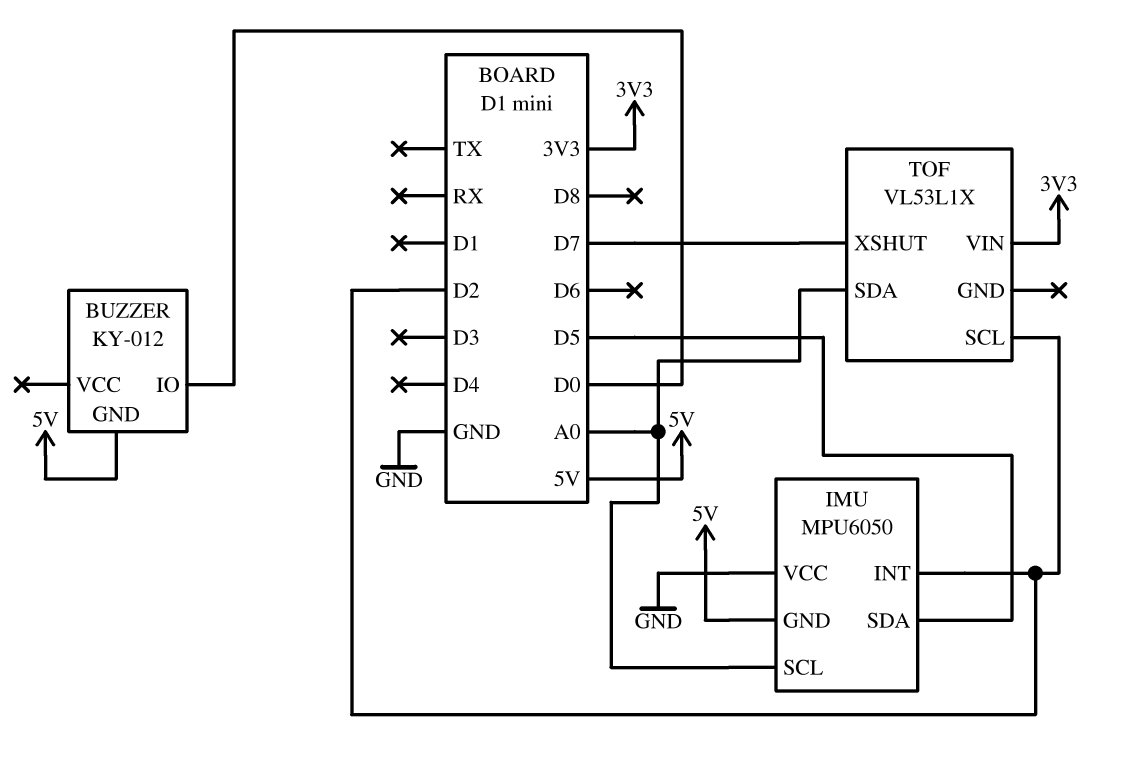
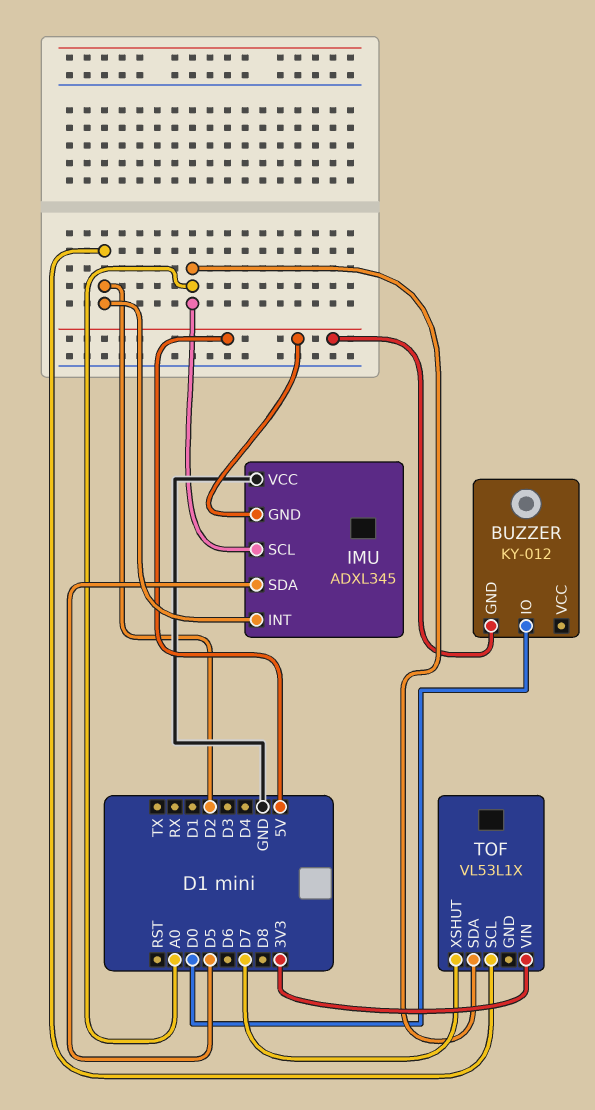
IMU: MPU6050 -> ADXL345

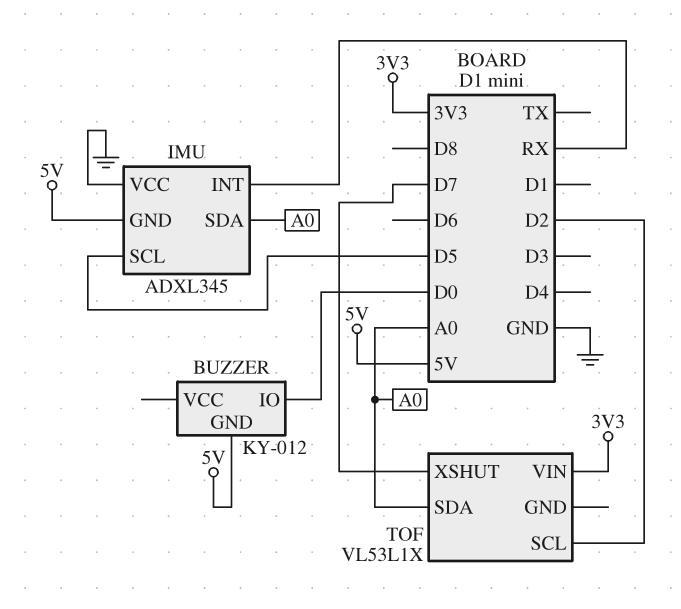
IMU pin INT: D2 -> RX
IMU pin SCL: A0 -> D5
IMU pin SDA: D5 -> A0

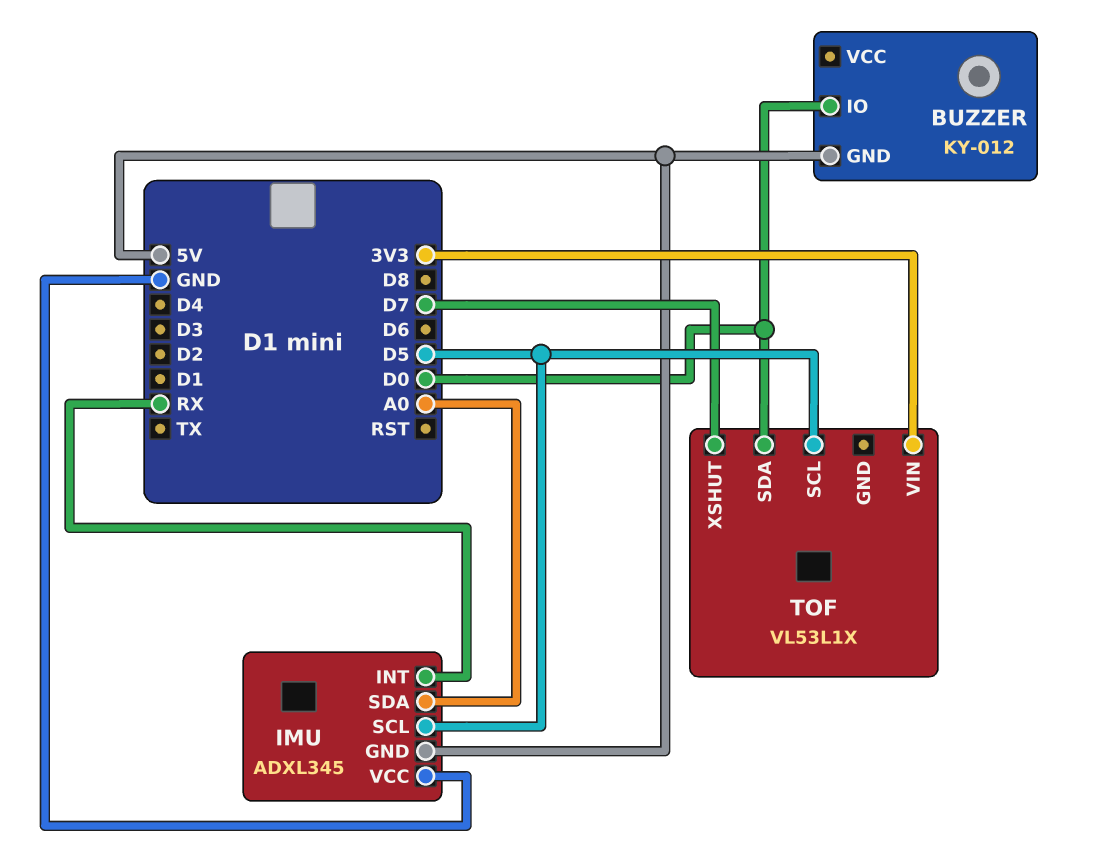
TOF pin SCL: D2 -> D5
TOF pin SDA: A0 -> D0

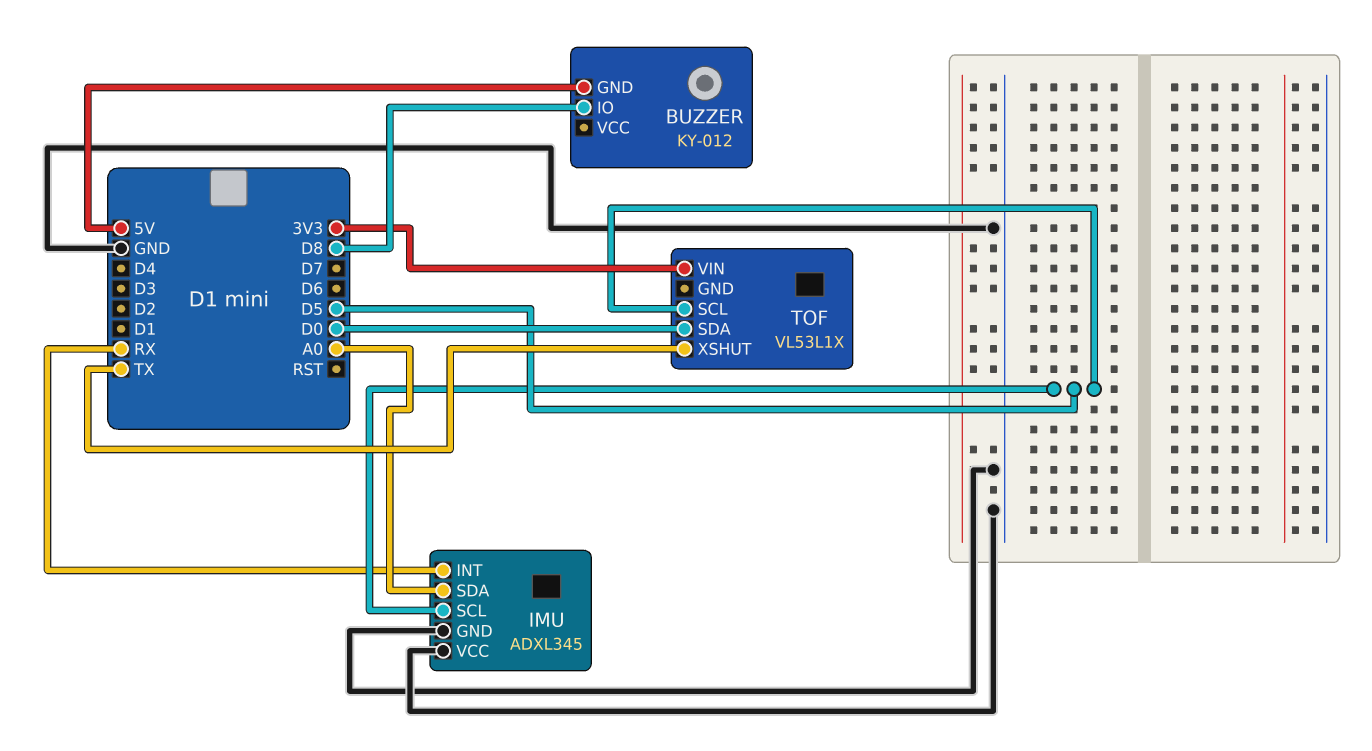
BUZZER pin IO: D0 -> D8
IMU pin GND: 5V -> GND
TOF pin XSHUT: D7 -> TX

